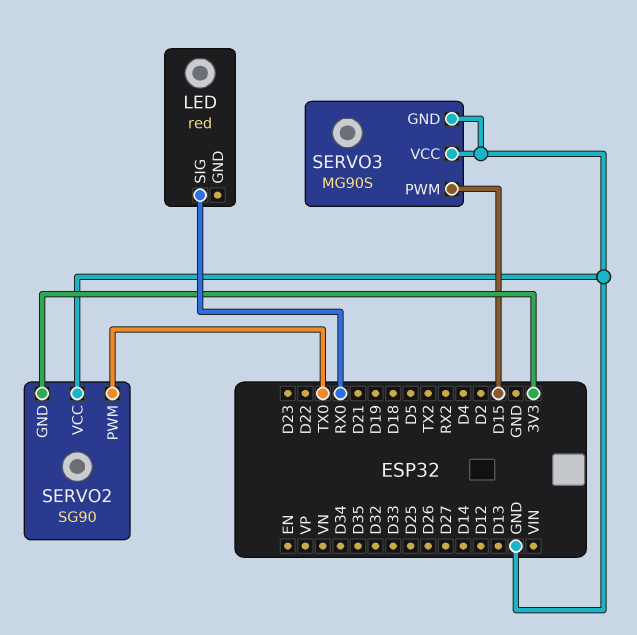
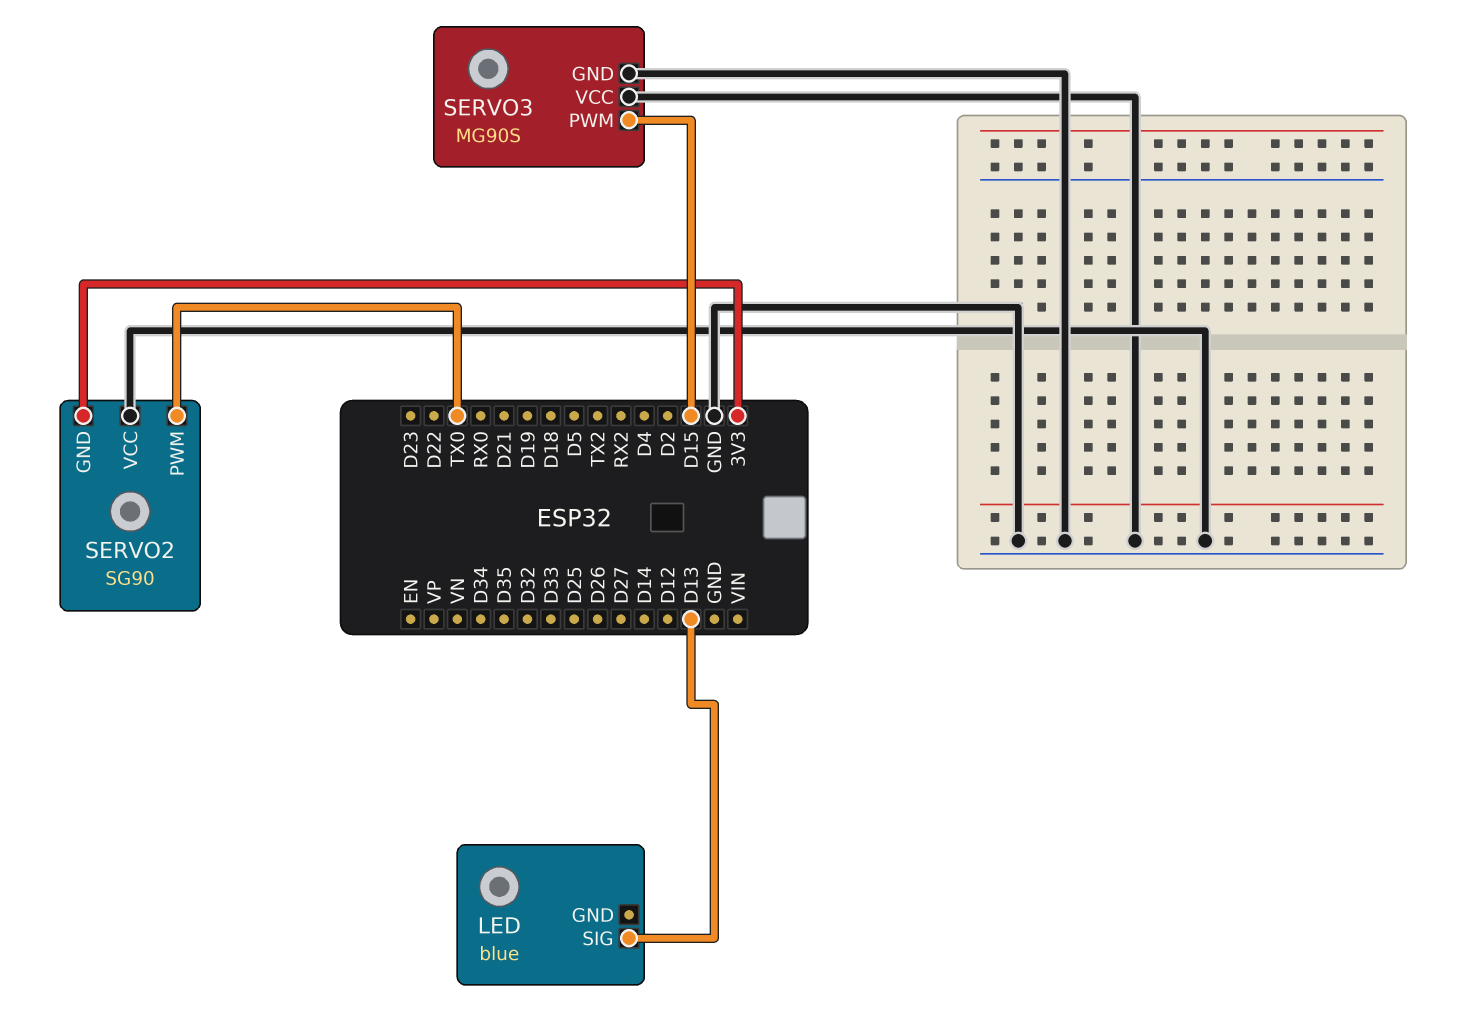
LED: red -> blue
LED pin SIG: RX0 -> D13

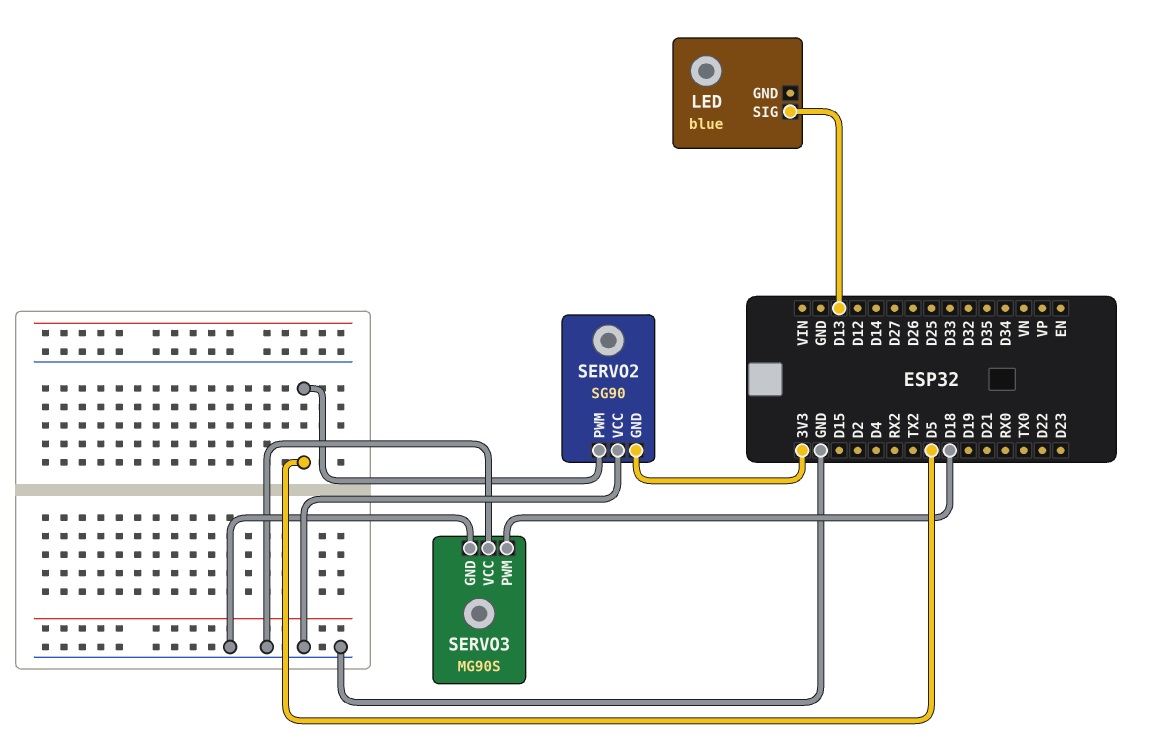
SERVO2 pin PWM: TX0 -> D5
SERVO3 pin PWM: D15 -> D18

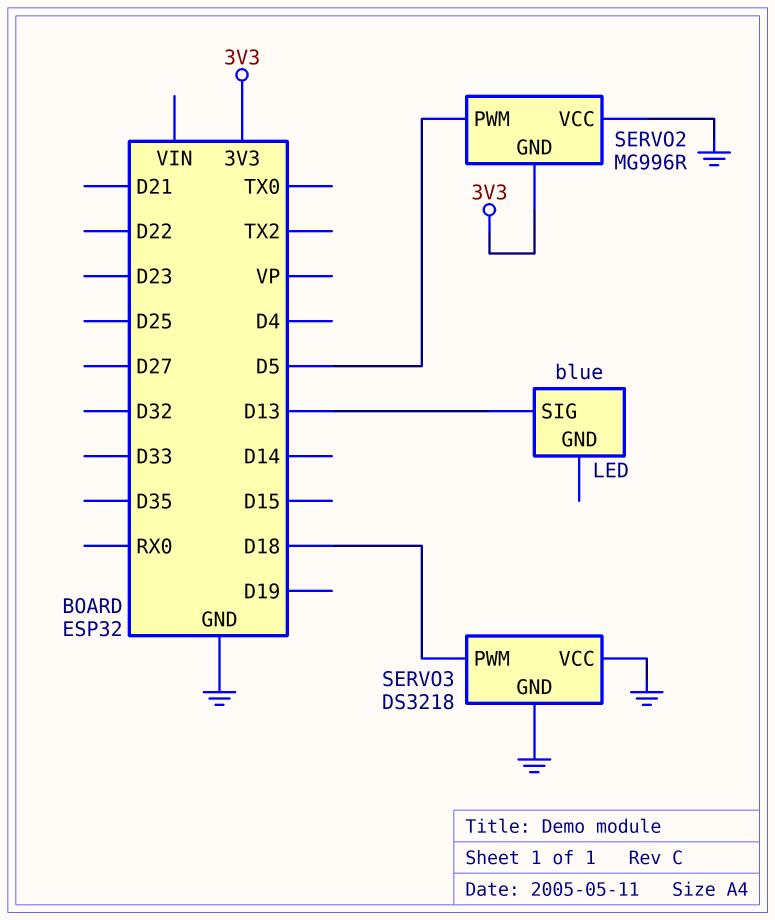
SERVO2: SG90 -> MG996R
SERVO3: MG90S -> DS3218

